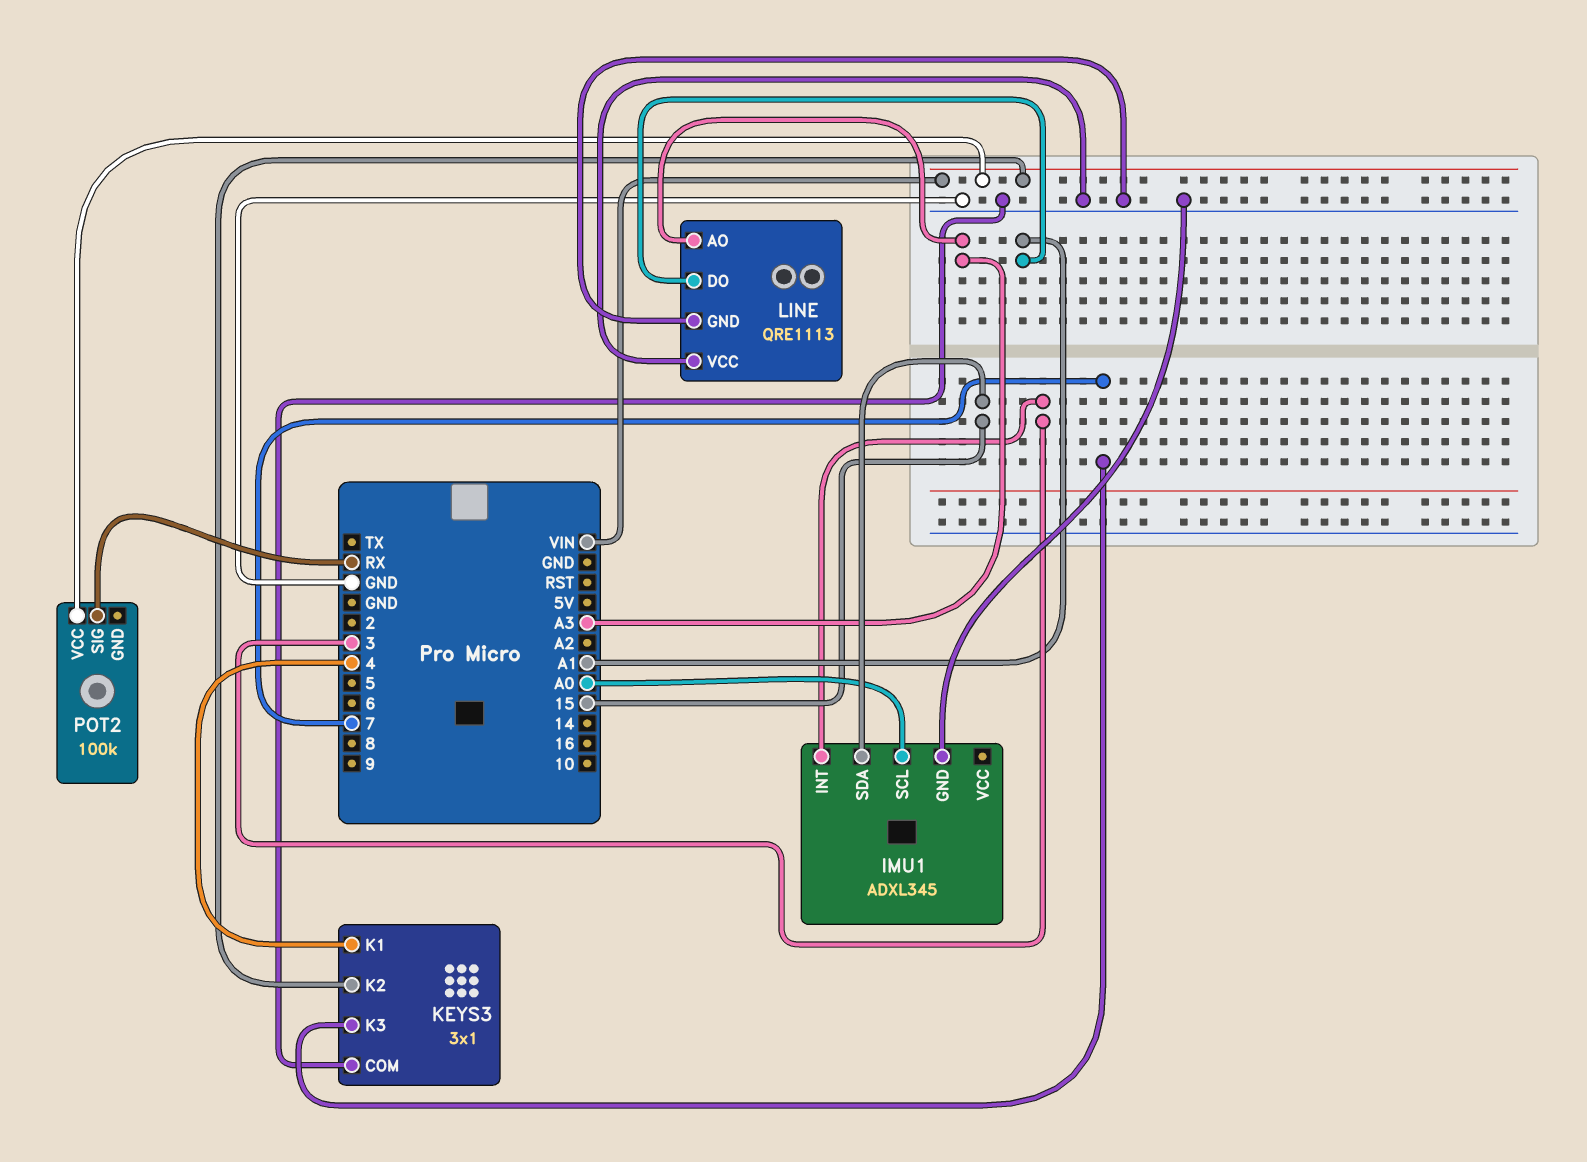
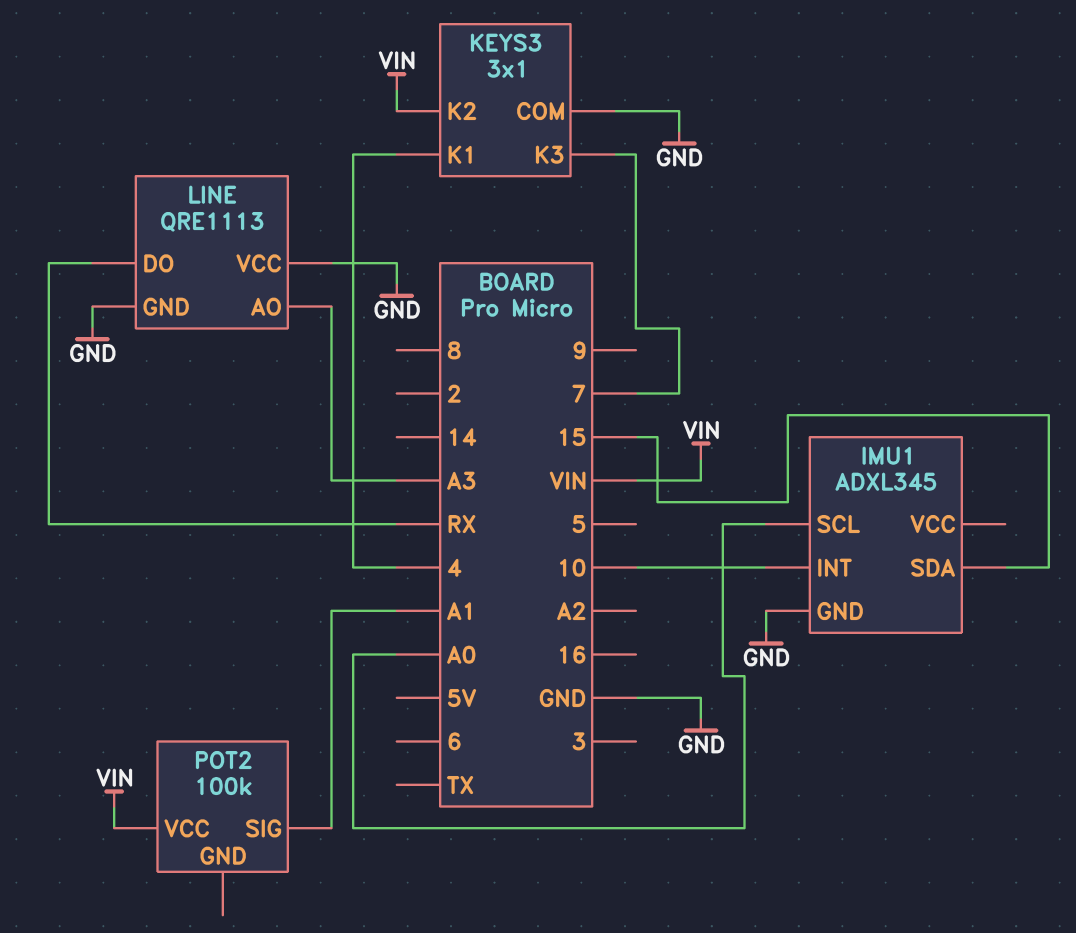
IMU1 pin INT: 3 -> 10
LINE pin DO: A1 -> RX
POT2 pin SIG: RX -> A1

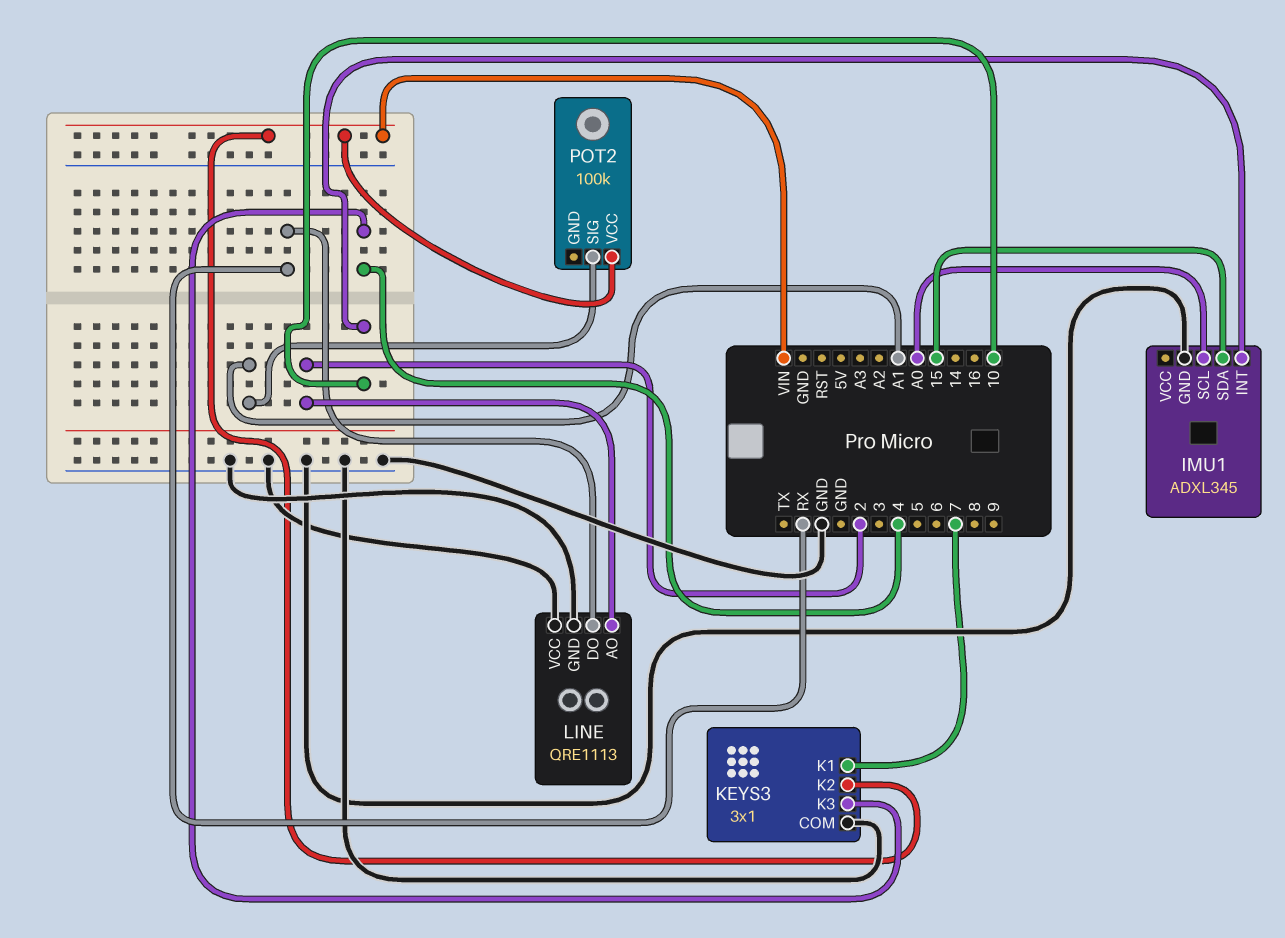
KEYS3 pin K1: 4 -> 7
KEYS3 pin K3: 7 -> 4
LINE pin AO: A3 -> 2

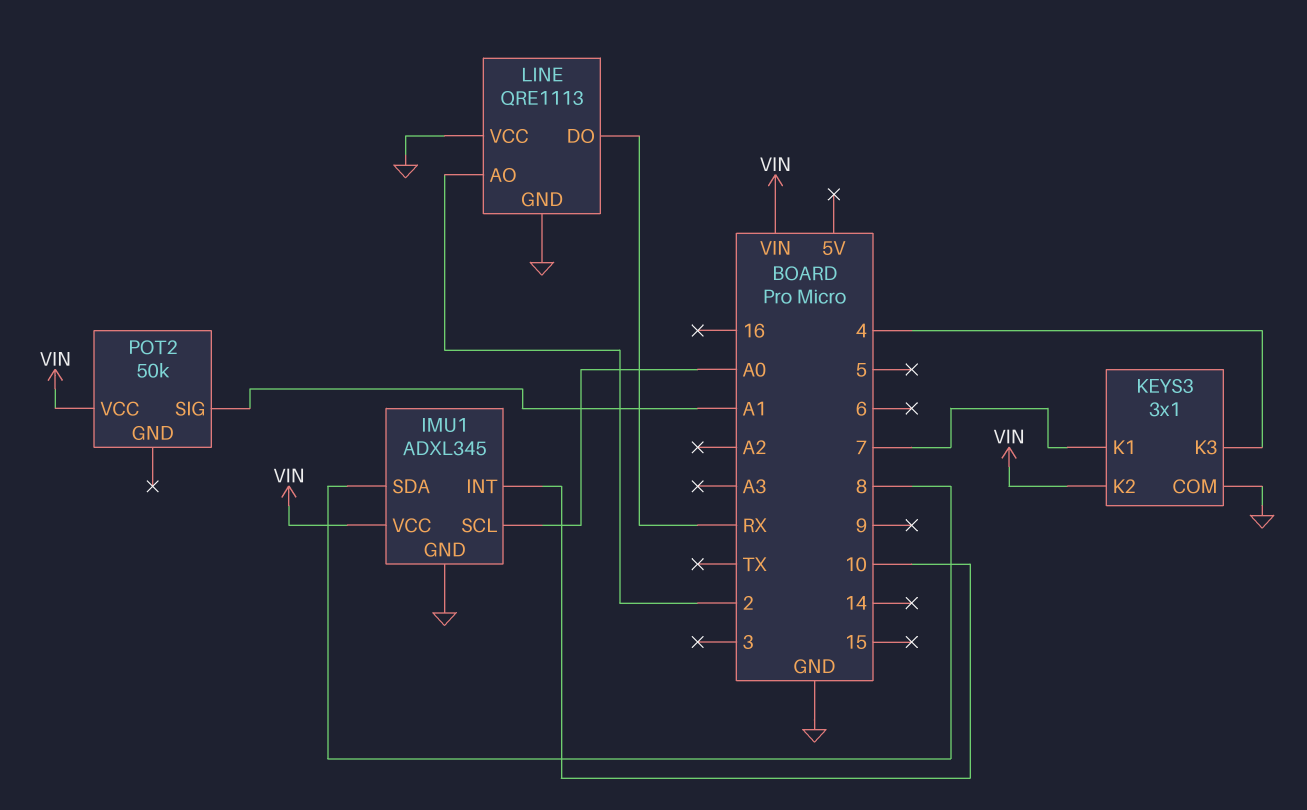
IMU1 pin SDA: 15 -> 8
IMU1 pin VCC: none -> VIN
POT2: 100k -> 50k

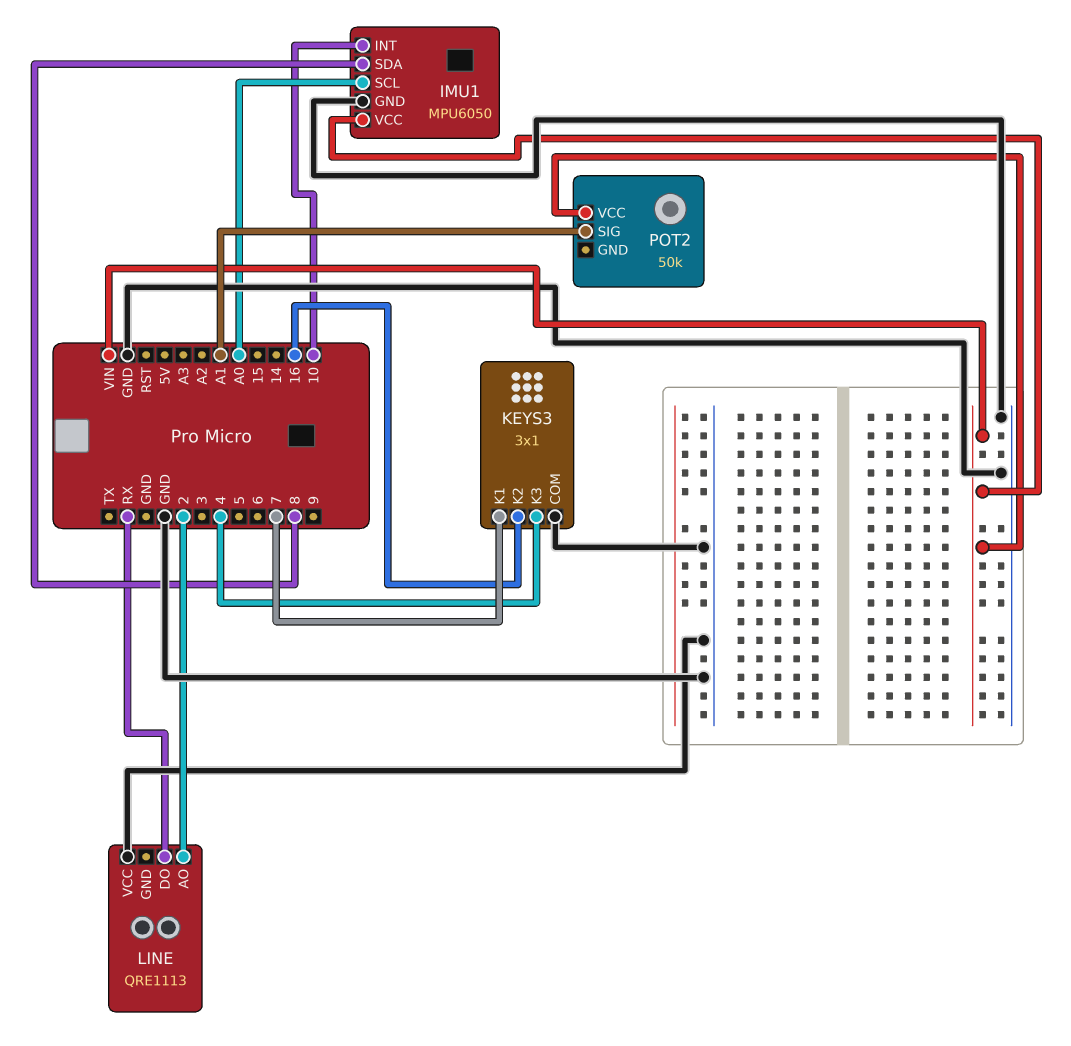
IMU1: ADXL345 -> MPU6050
KEYS3 pin K2: VIN -> 16
LINE pin GND: GND -> none

